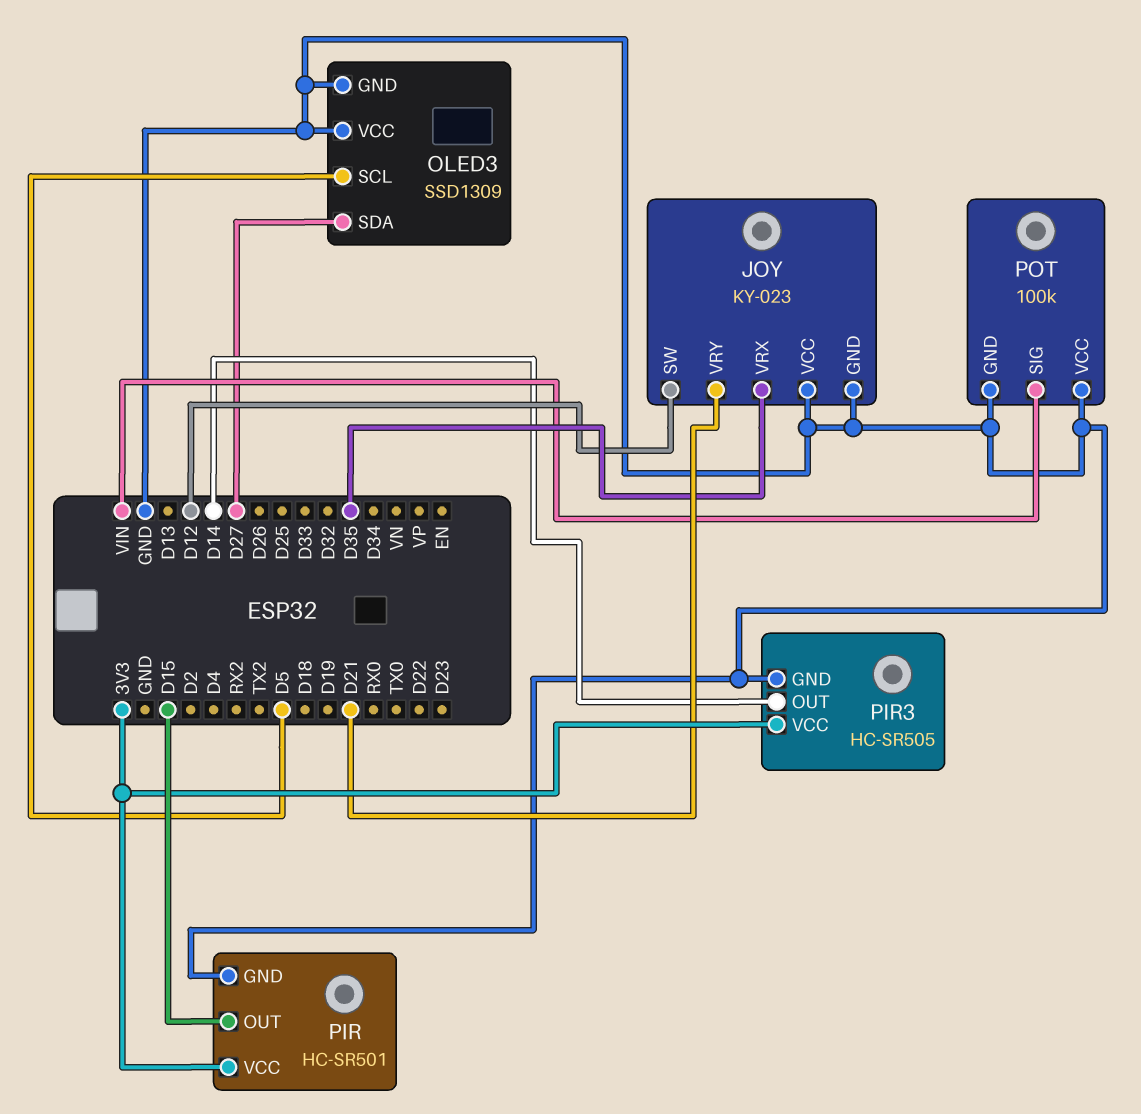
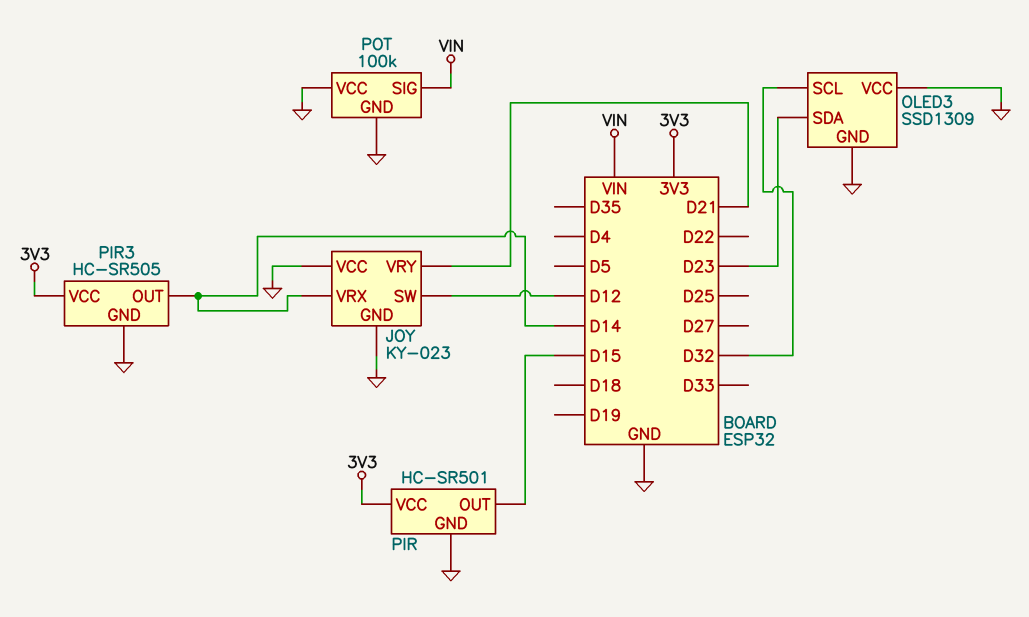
JOY pin VRX: D35 -> D14
OLED3 pin SCL: D5 -> D32
OLED3 pin SDA: D27 -> D23

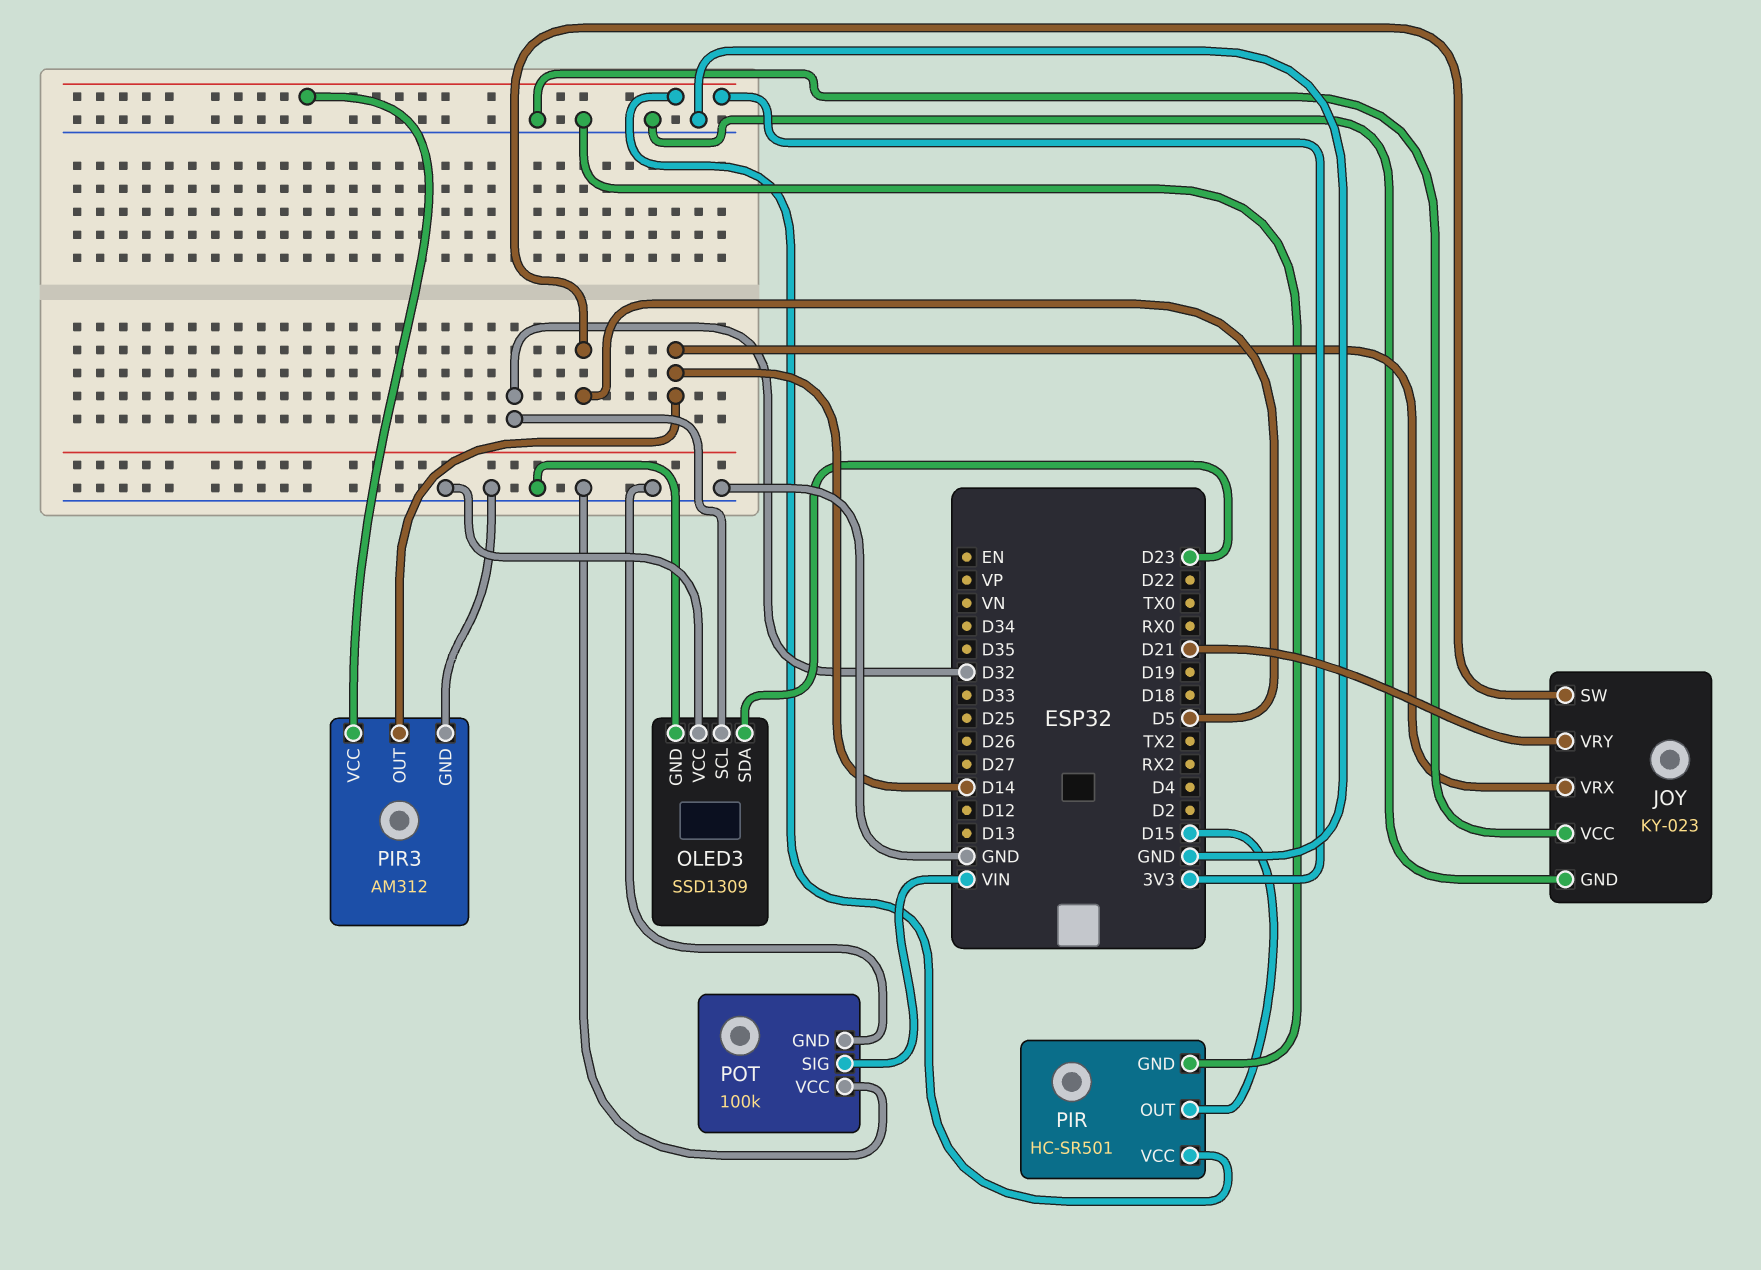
JOY pin SW: D12 -> D5
PIR3: HC-SR505 -> AM312

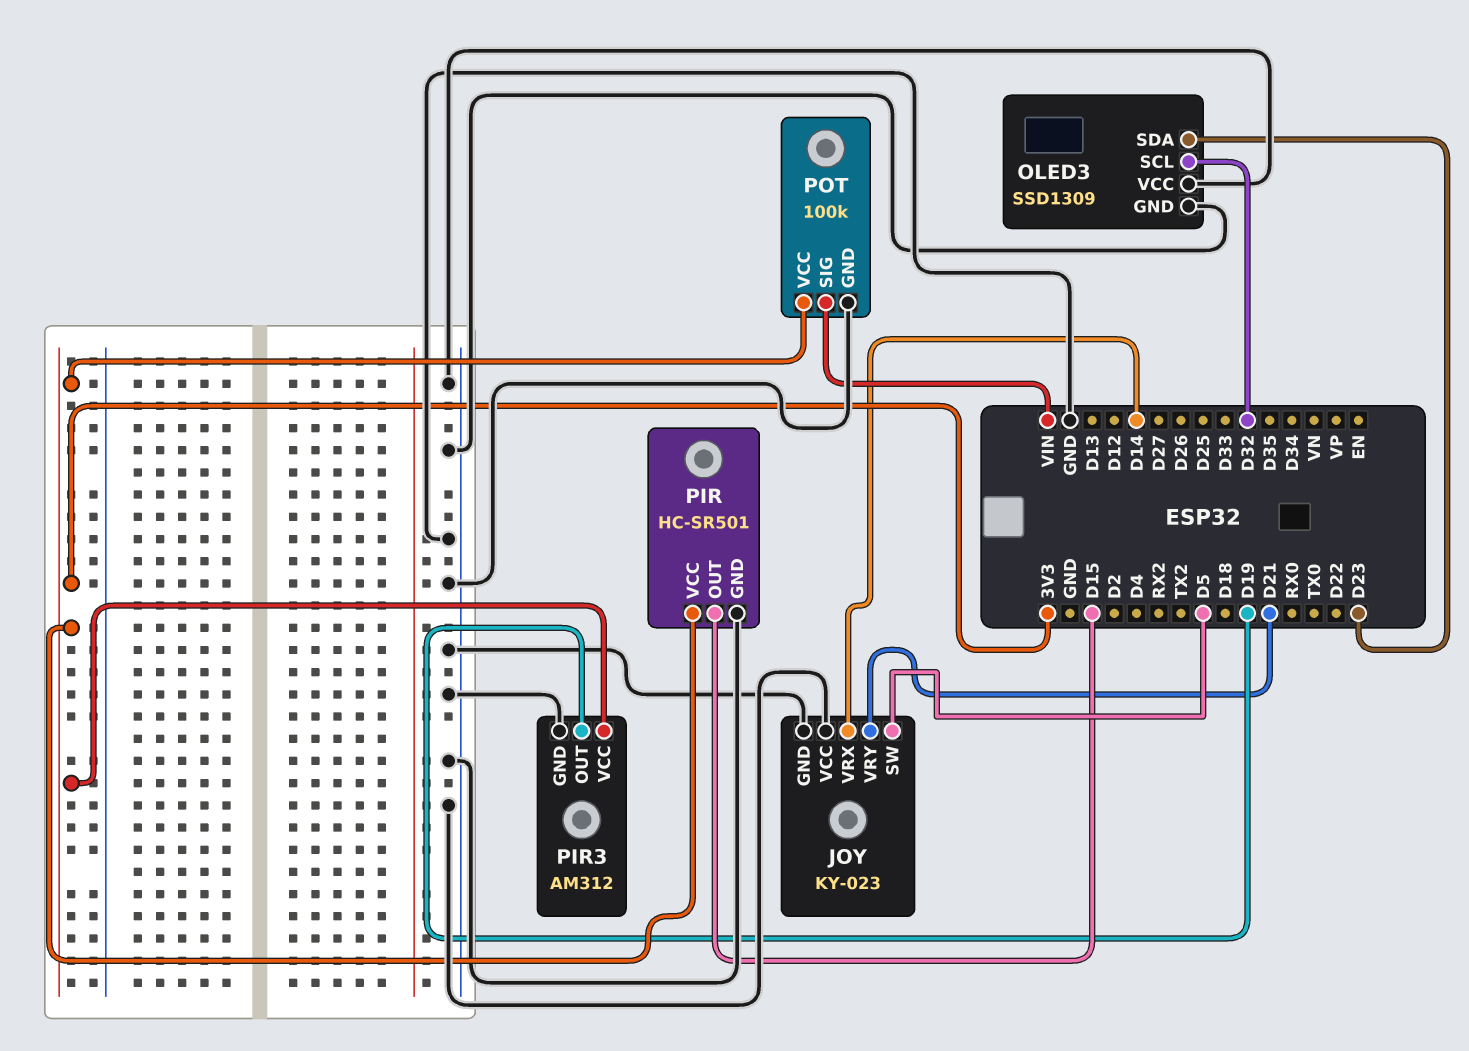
PIR3 pin OUT: D14 -> D19
POT pin VCC: GND -> 3V3

